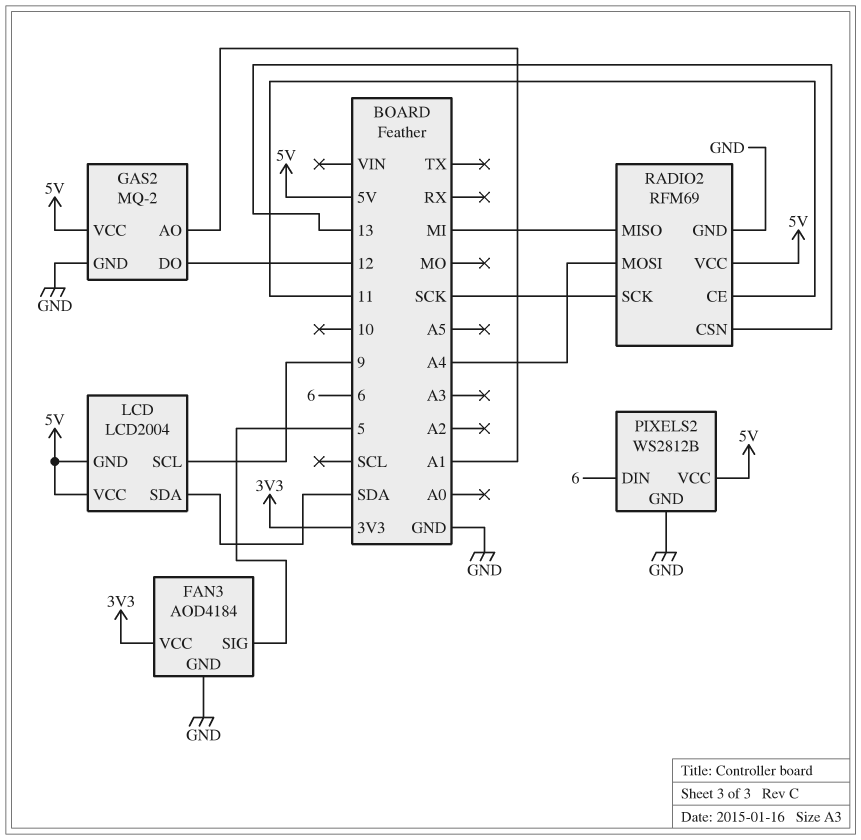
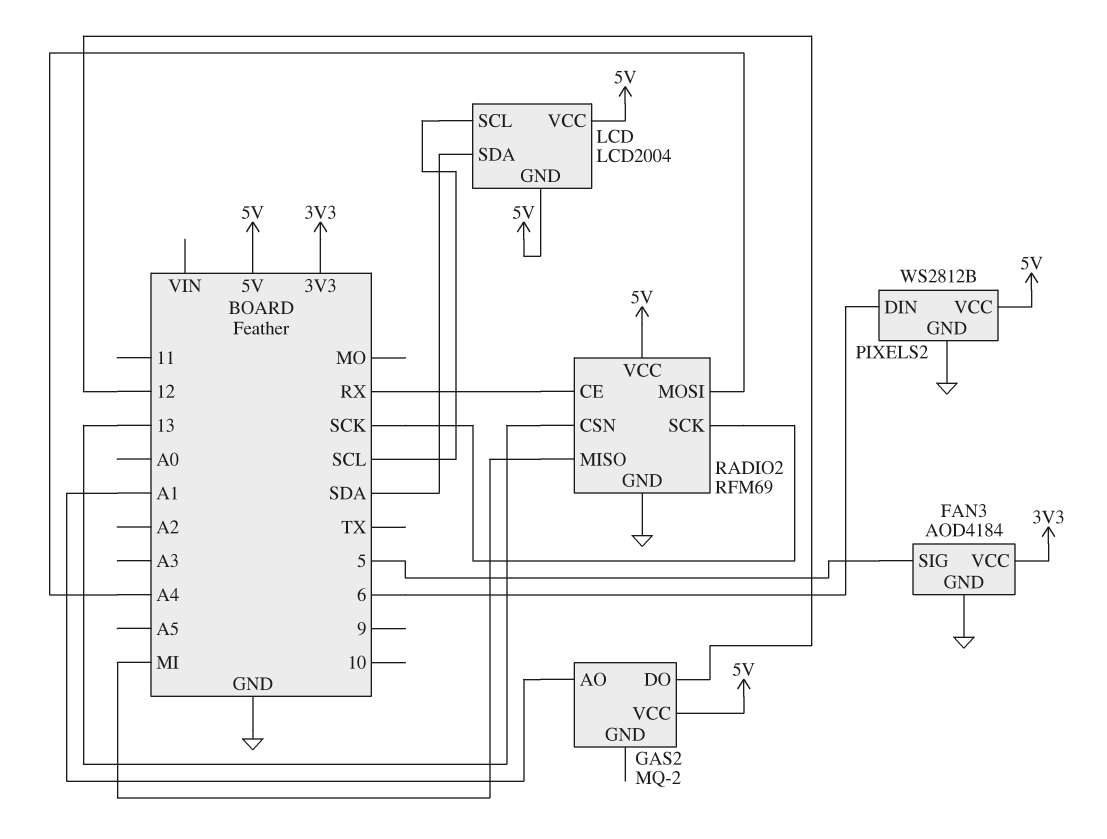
GAS2 pin GND: GND -> none
LCD pin SCL: 9 -> SCL
RADIO2 pin CE: 11 -> RX

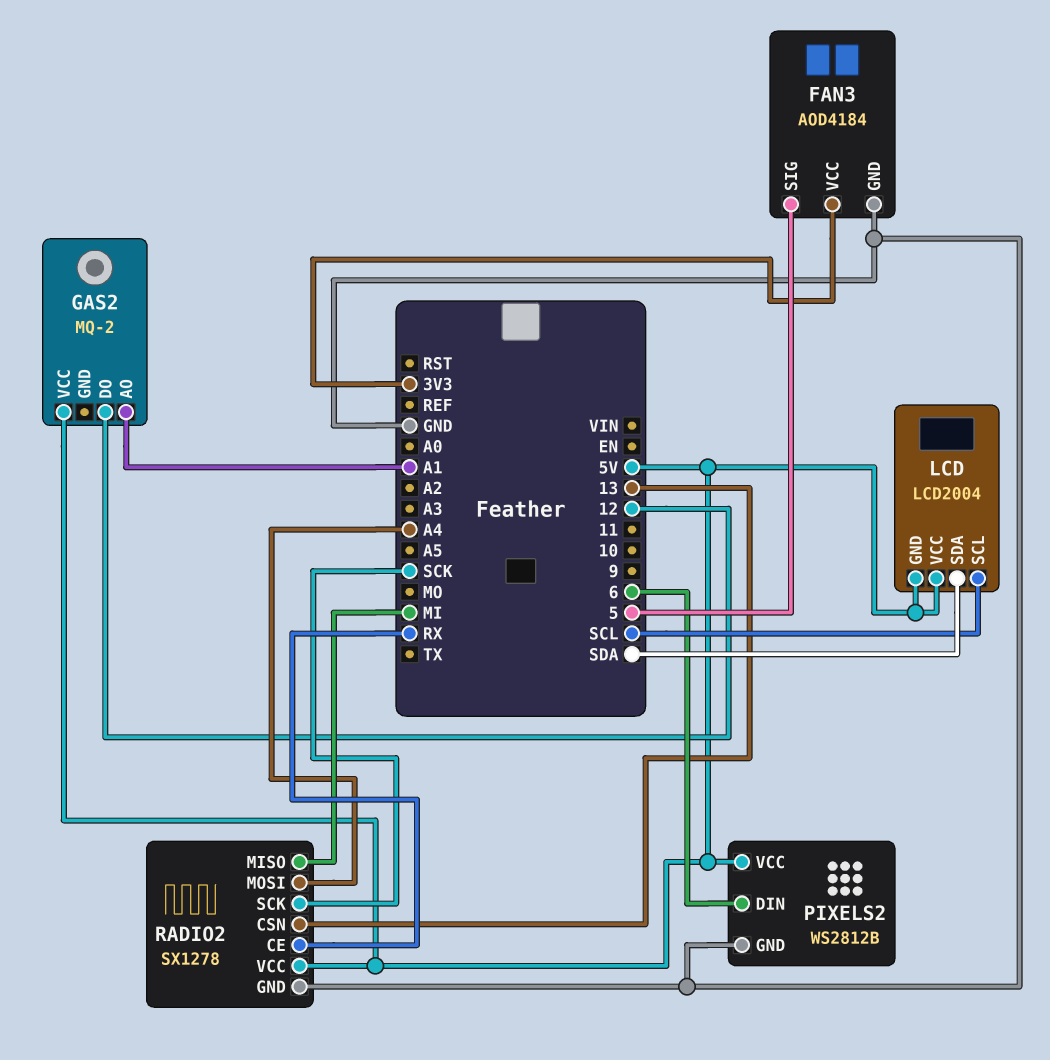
RADIO2: RFM69 -> SX1278

